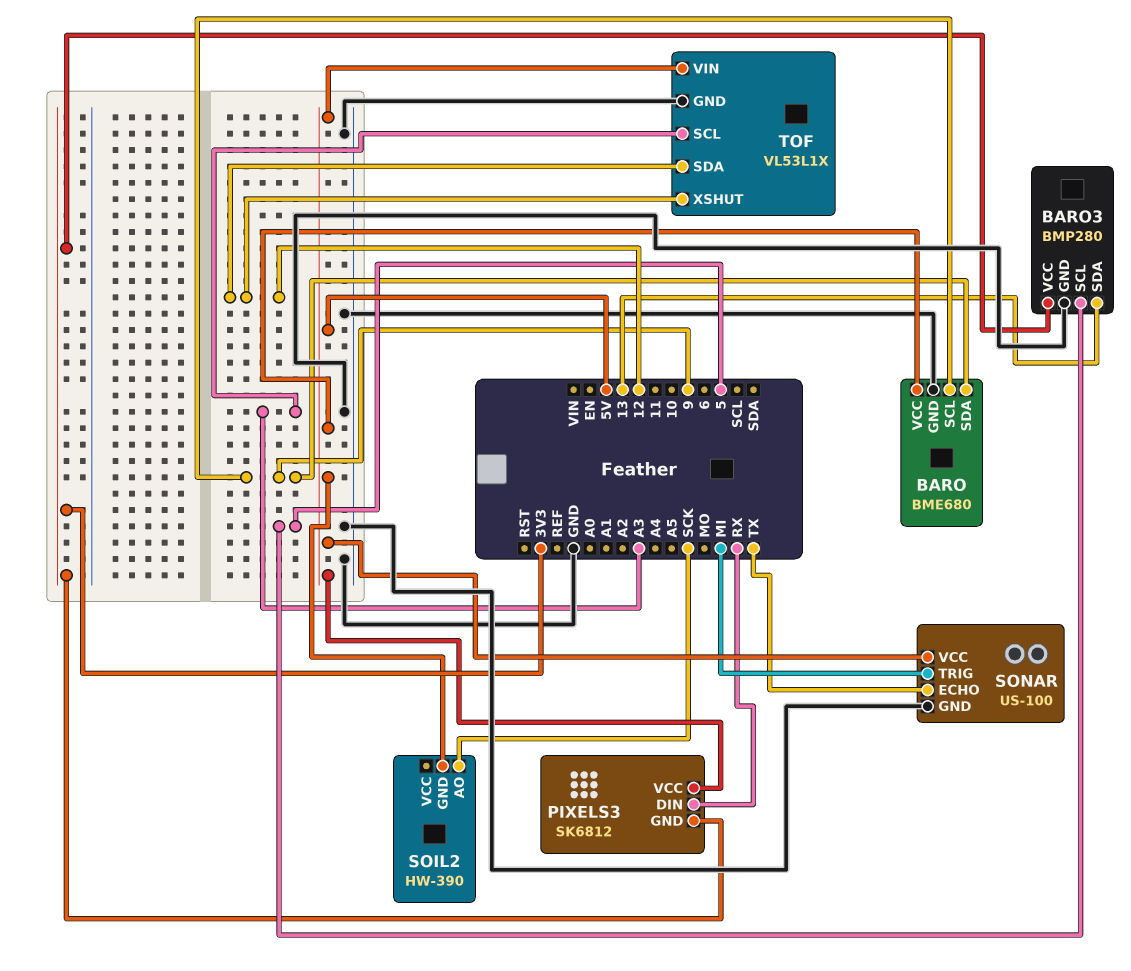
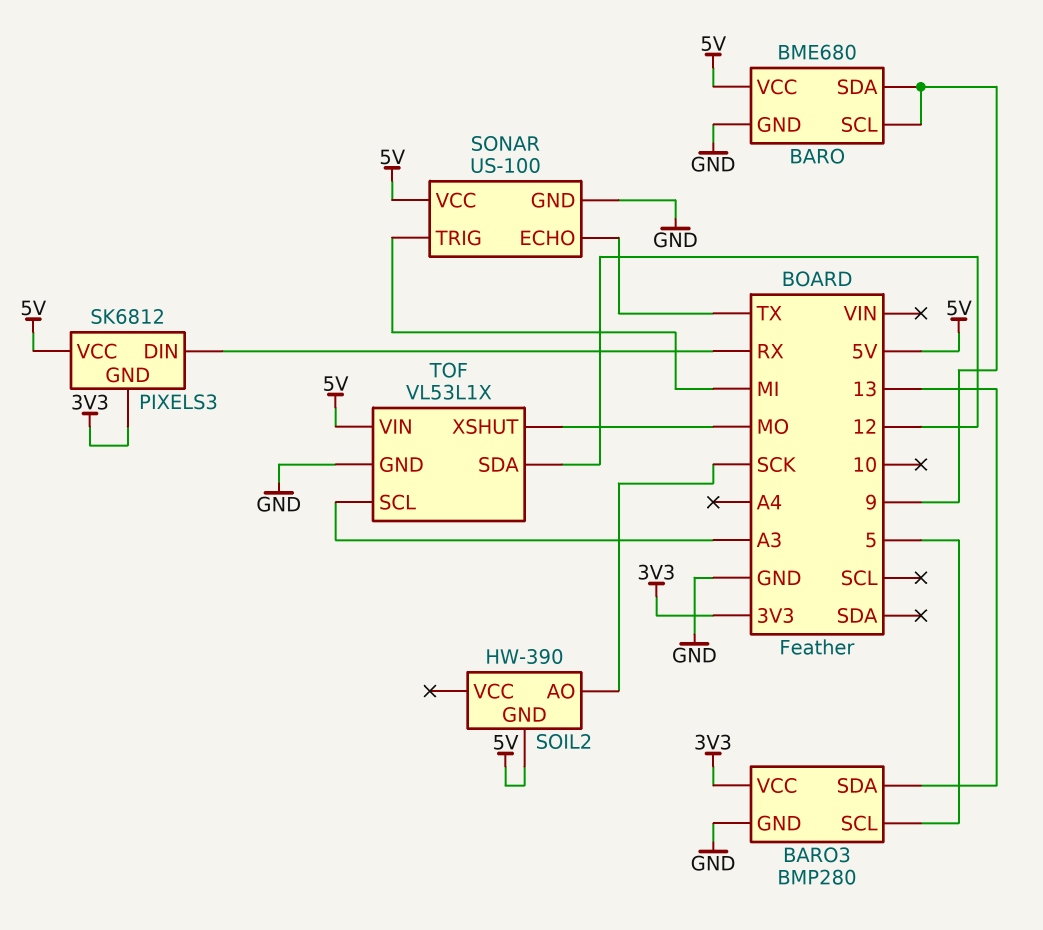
TOF pin XSHUT: 12 -> MO

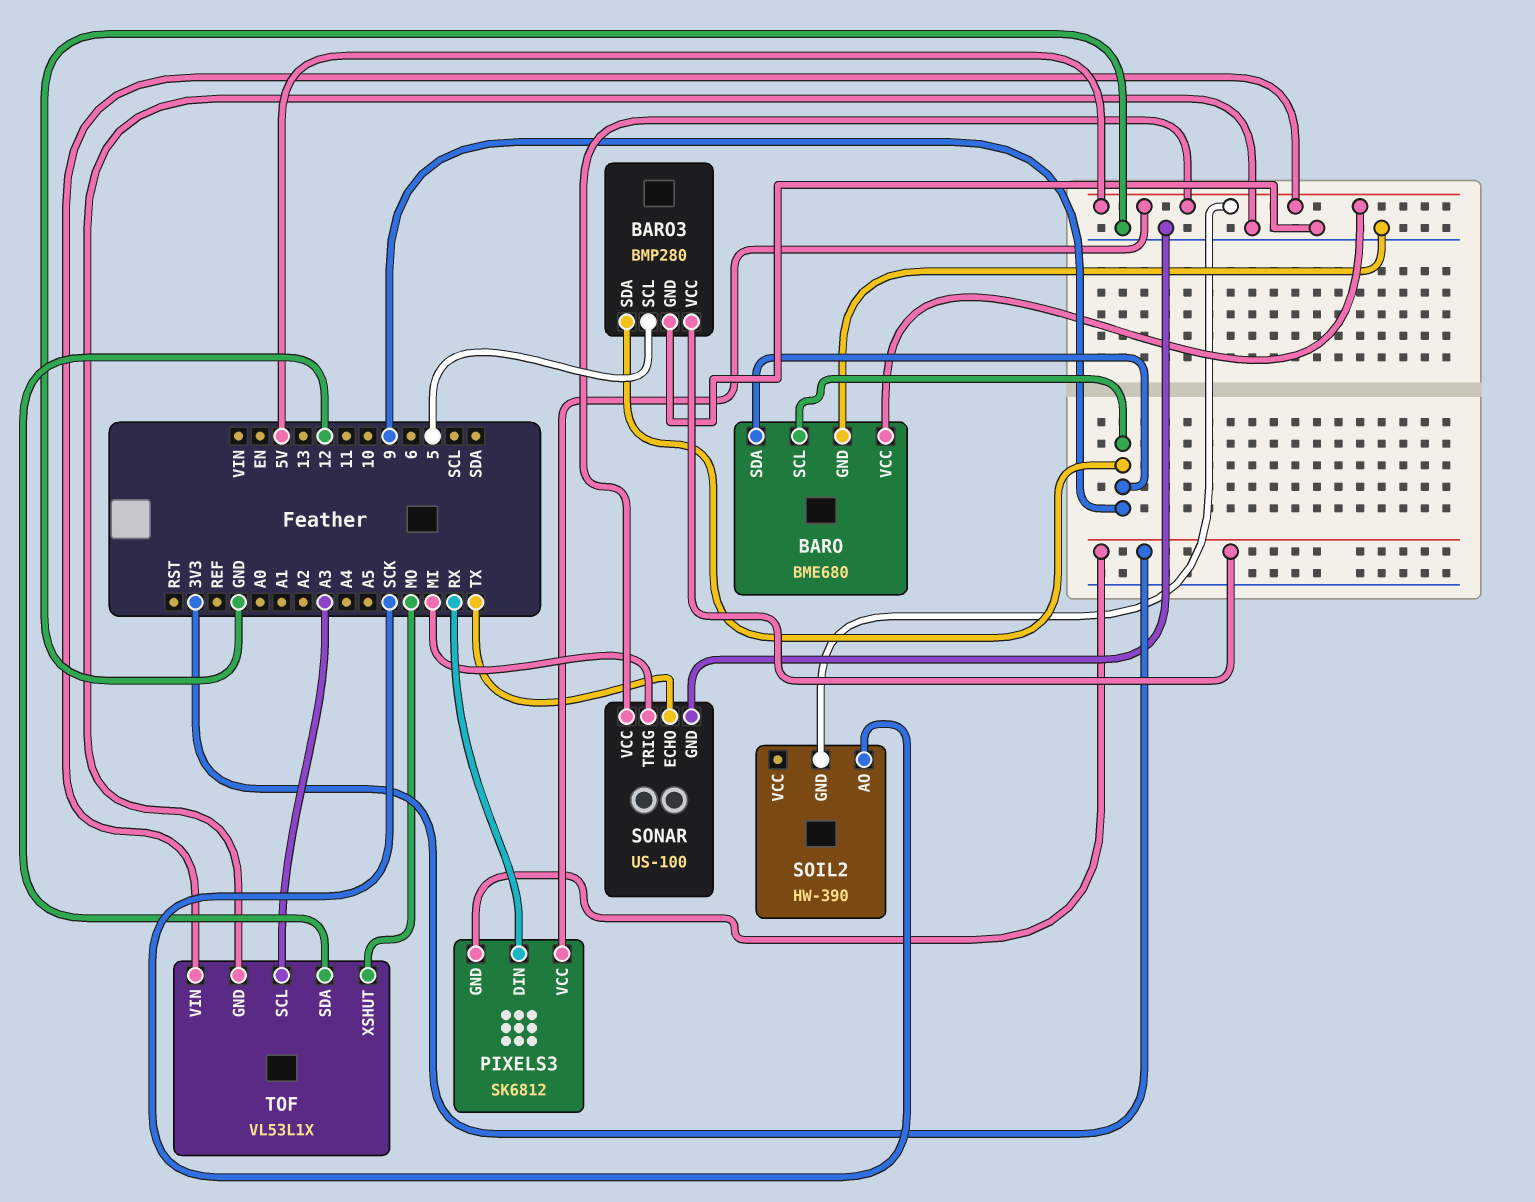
BARO3 pin SDA: 13 -> 9

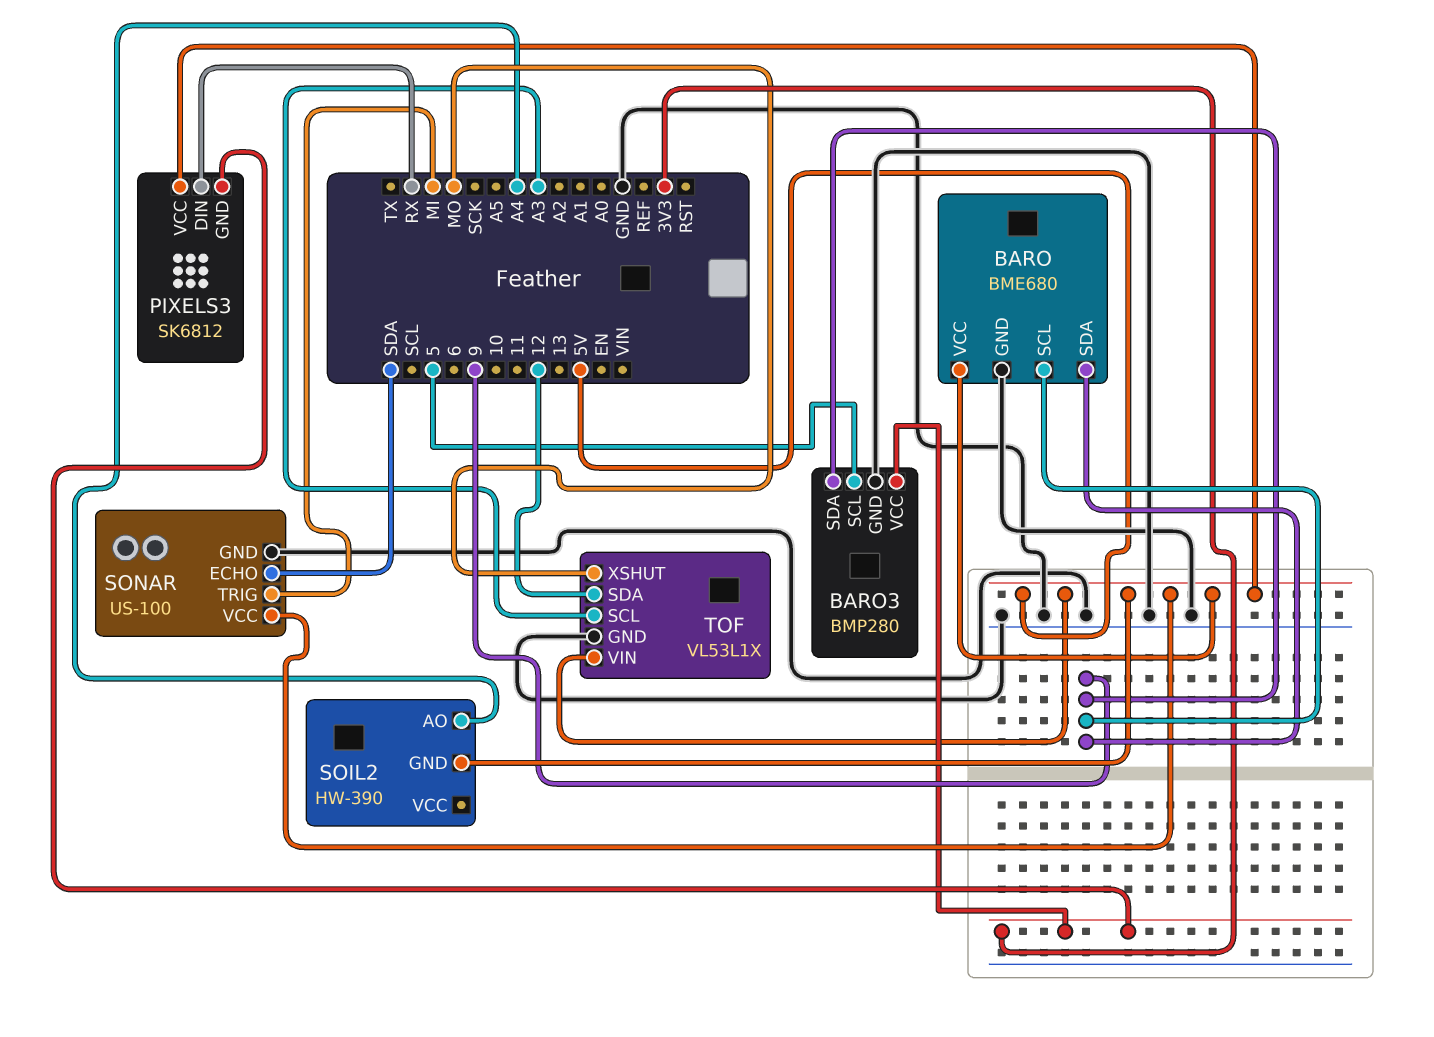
SOIL2 pin AO: SCK -> A4
SONAR pin ECHO: TX -> SDA

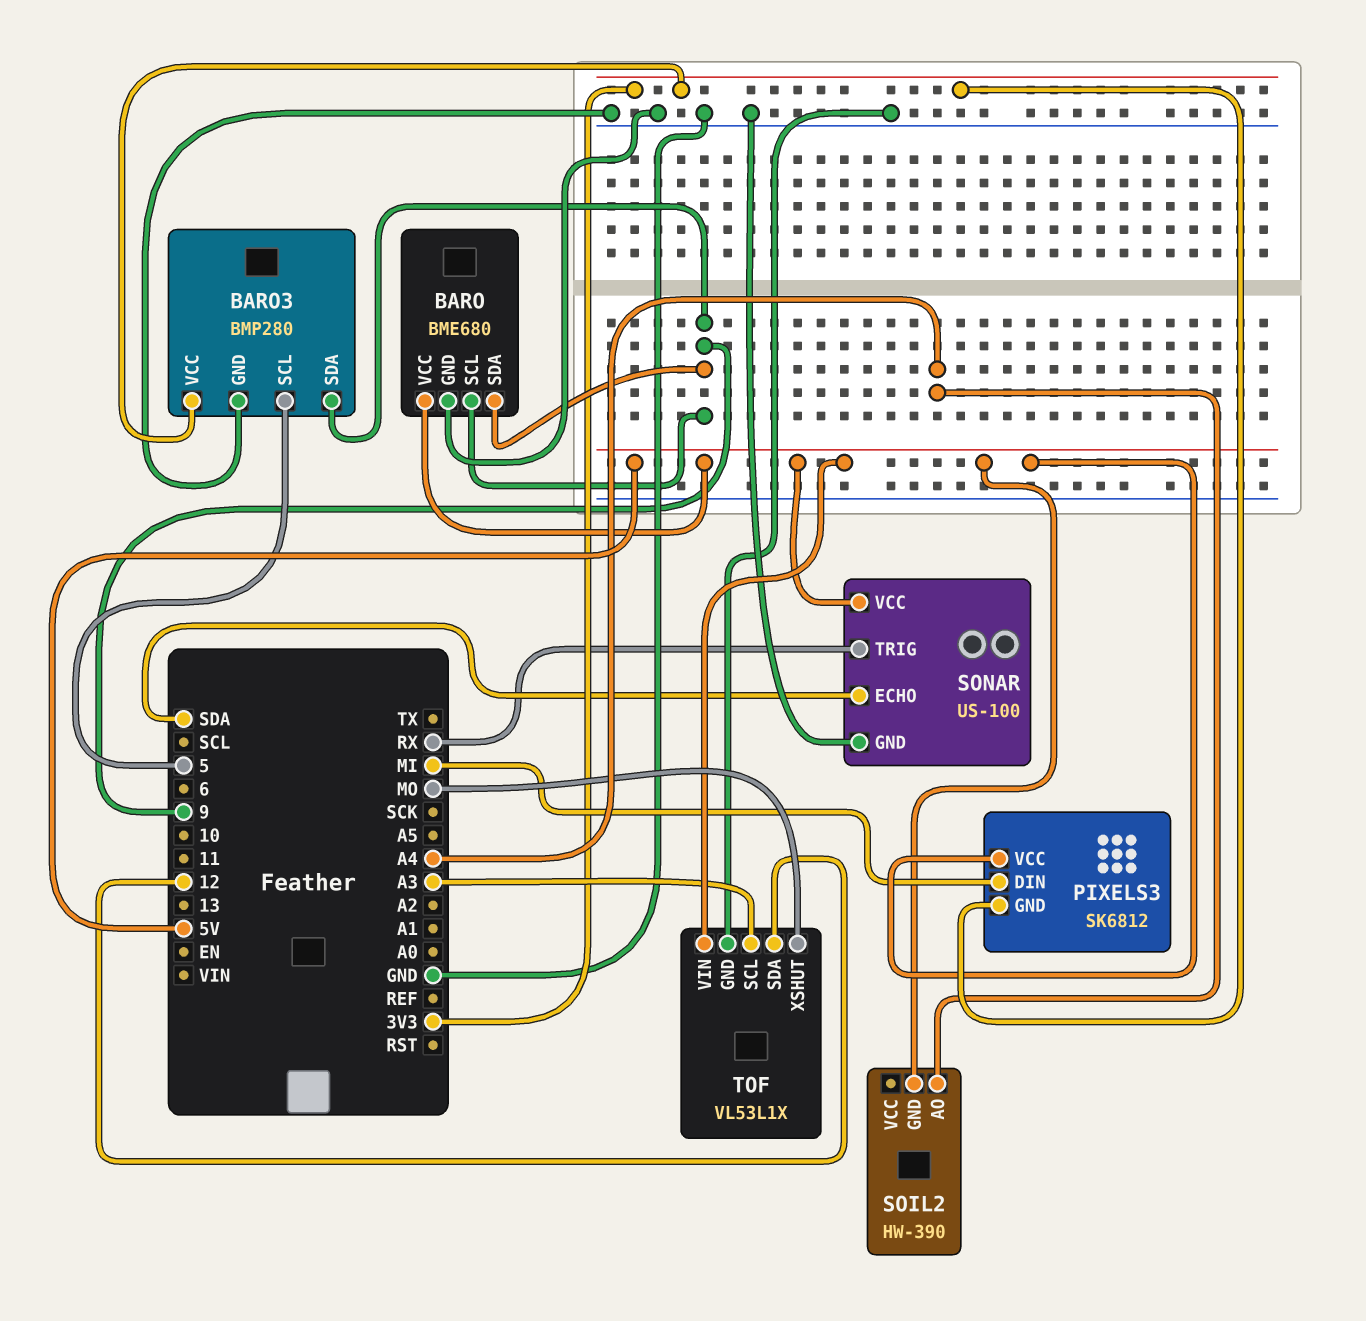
PIXELS3 pin DIN: RX -> MI
SONAR pin TRIG: MI -> RX

